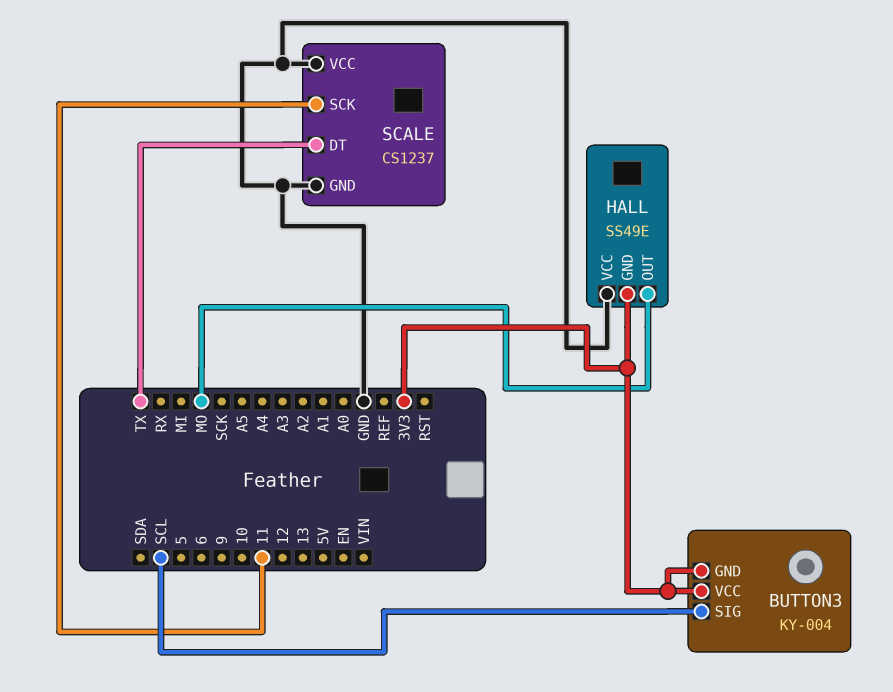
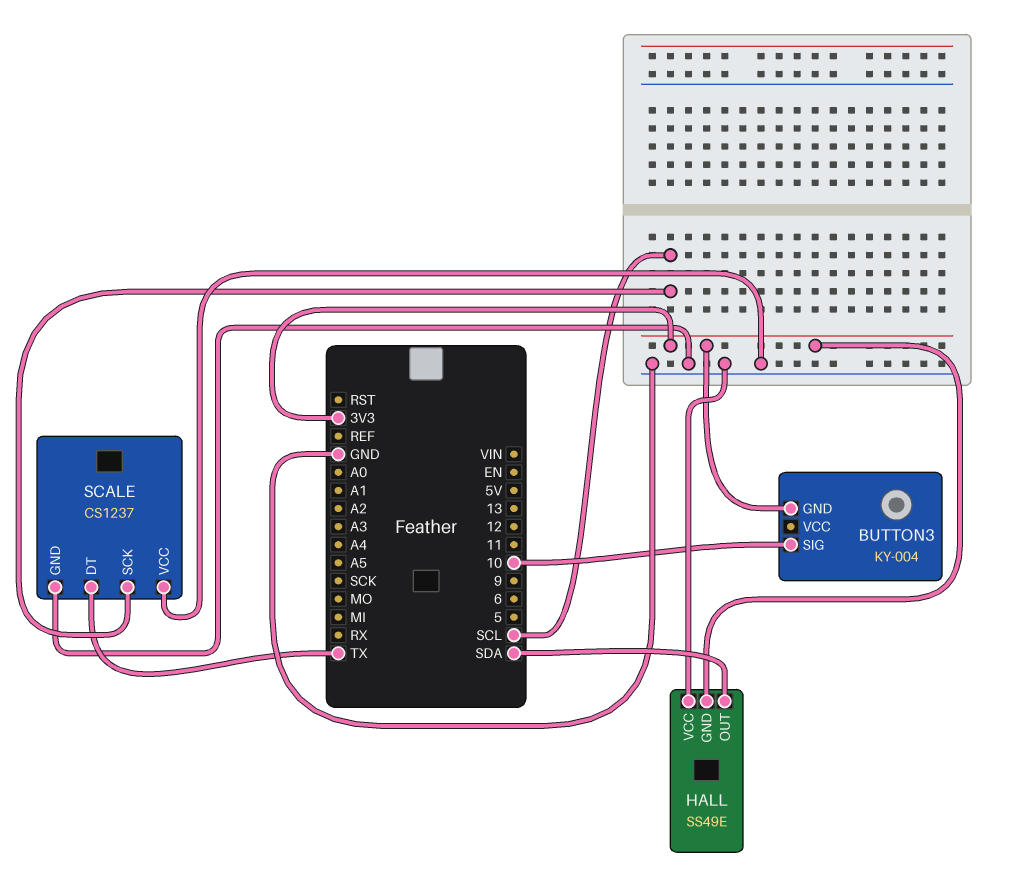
BUTTON3 pin SIG: SCL -> 10
BUTTON3 pin VCC: 3V3 -> none
HALL pin OUT: MO -> SDA
SCALE pin SCK: 11 -> SCL

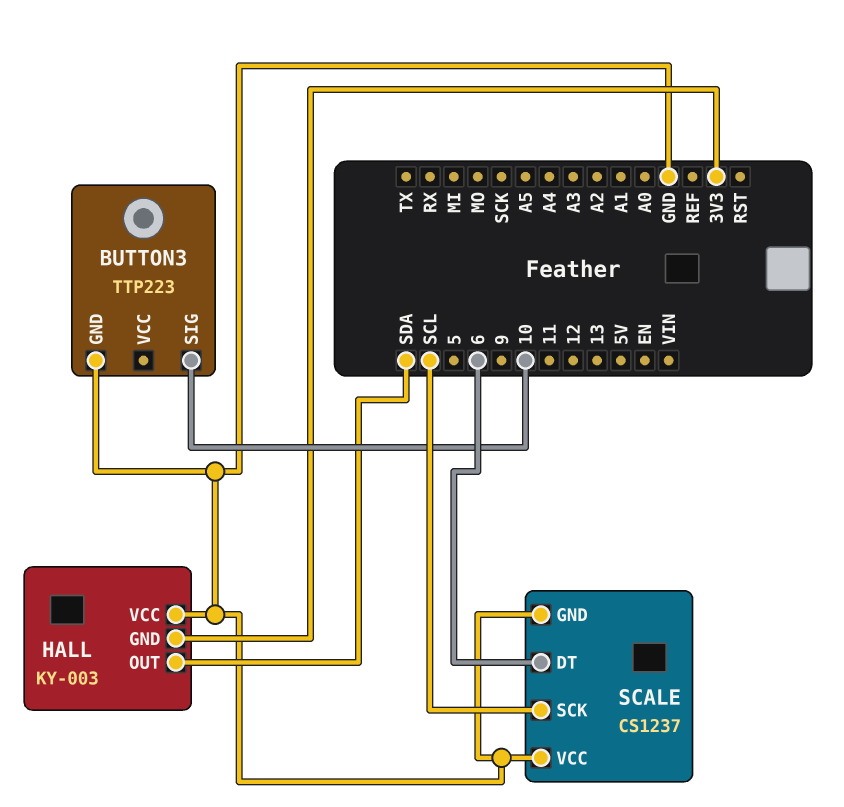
BUTTON3: KY-004 -> TTP223
BUTTON3 pin GND: 3V3 -> GND
HALL: SS49E -> KY-003
SCALE pin DT: TX -> 6

